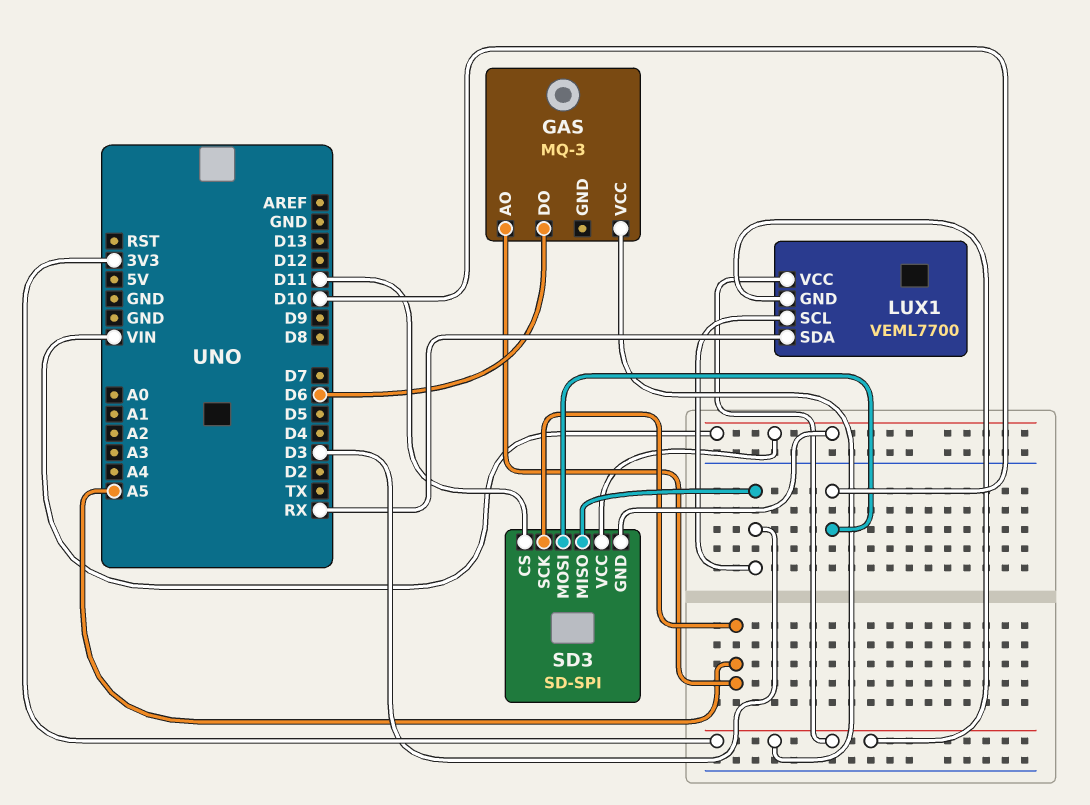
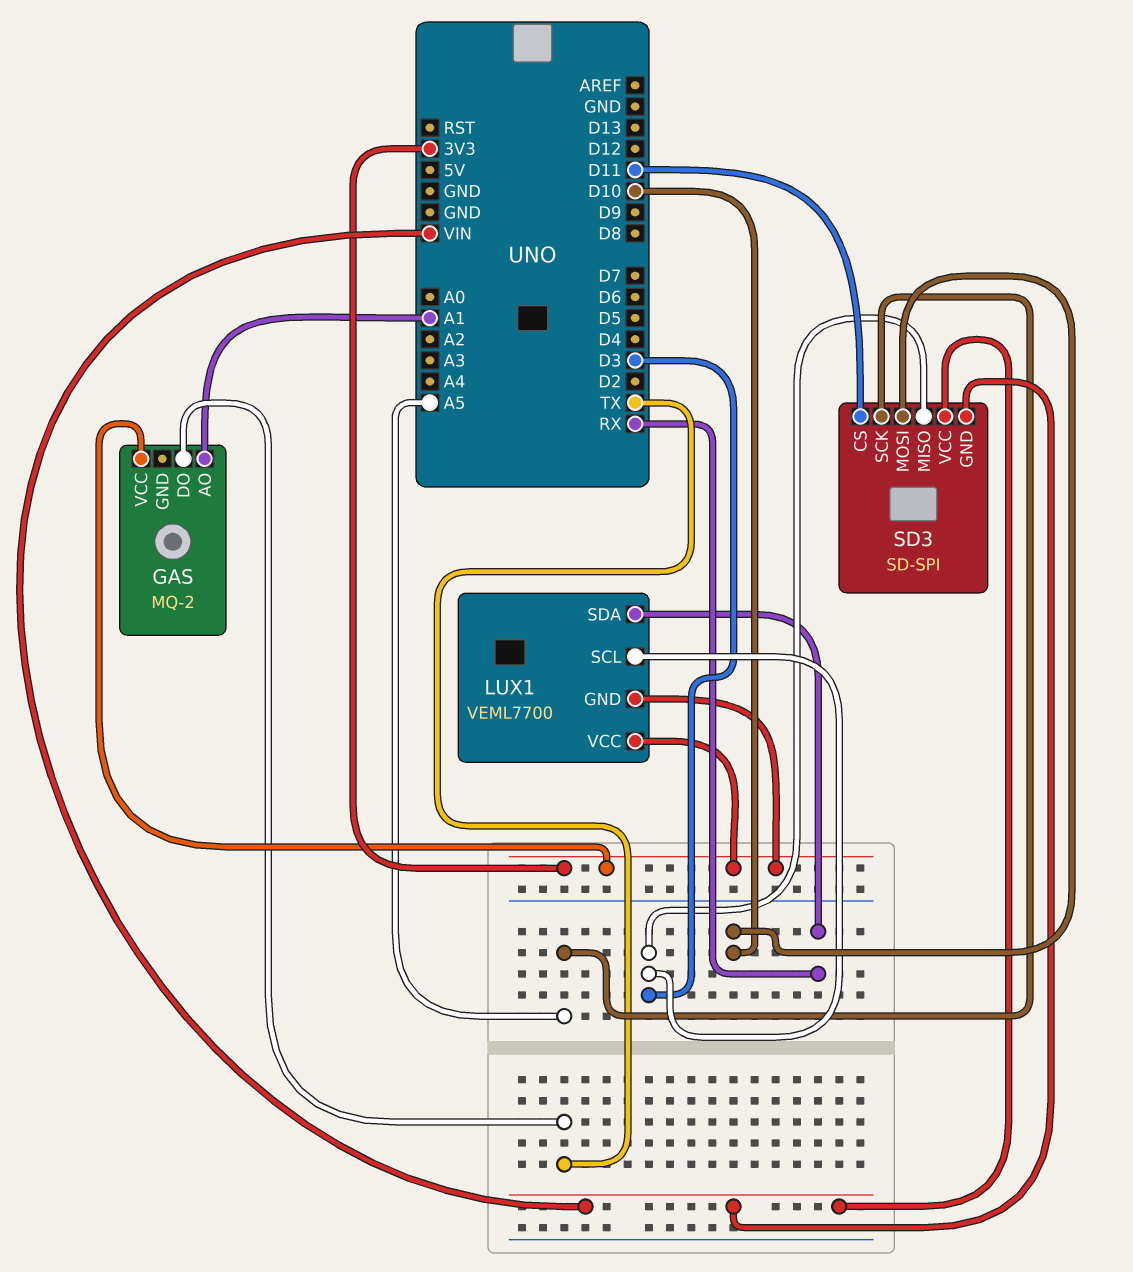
GAS: MQ-3 -> MQ-2
GAS pin AO: A5 -> A1
GAS pin DO: D6 -> TX

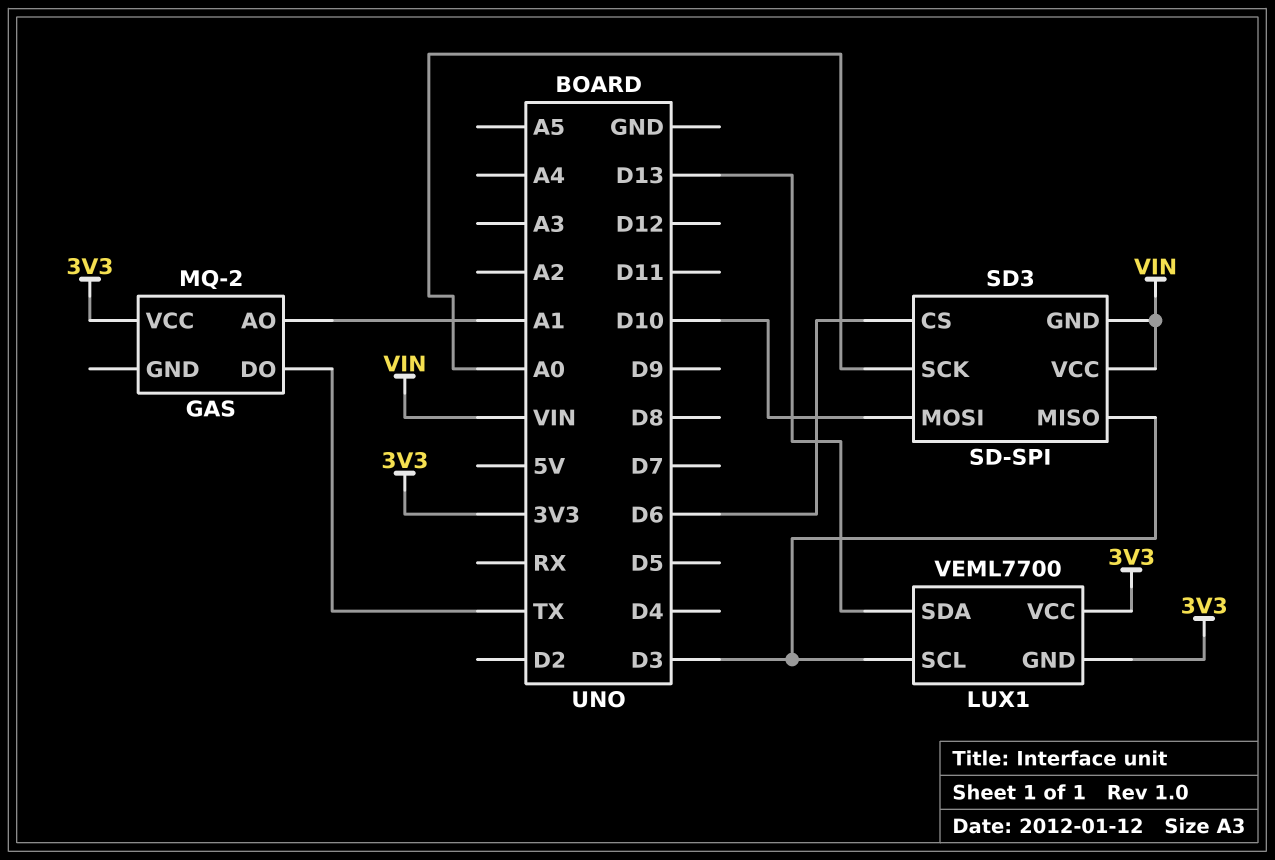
LUX1 pin SDA: RX -> D13
SD3 pin CS: D11 -> D6
SD3 pin SCK: A5 -> A0

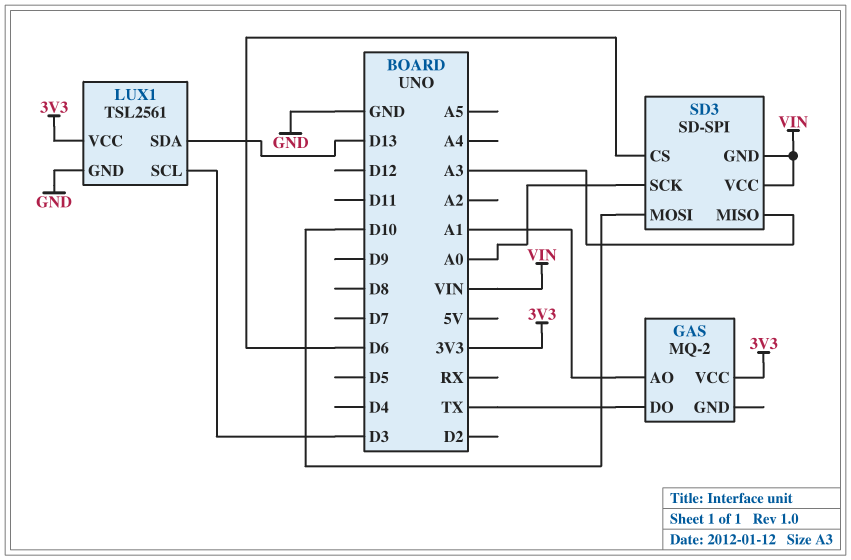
LUX1: VEML7700 -> TSL2561
LUX1 pin GND: 3V3 -> GND
SD3 pin MISO: D3 -> A3

